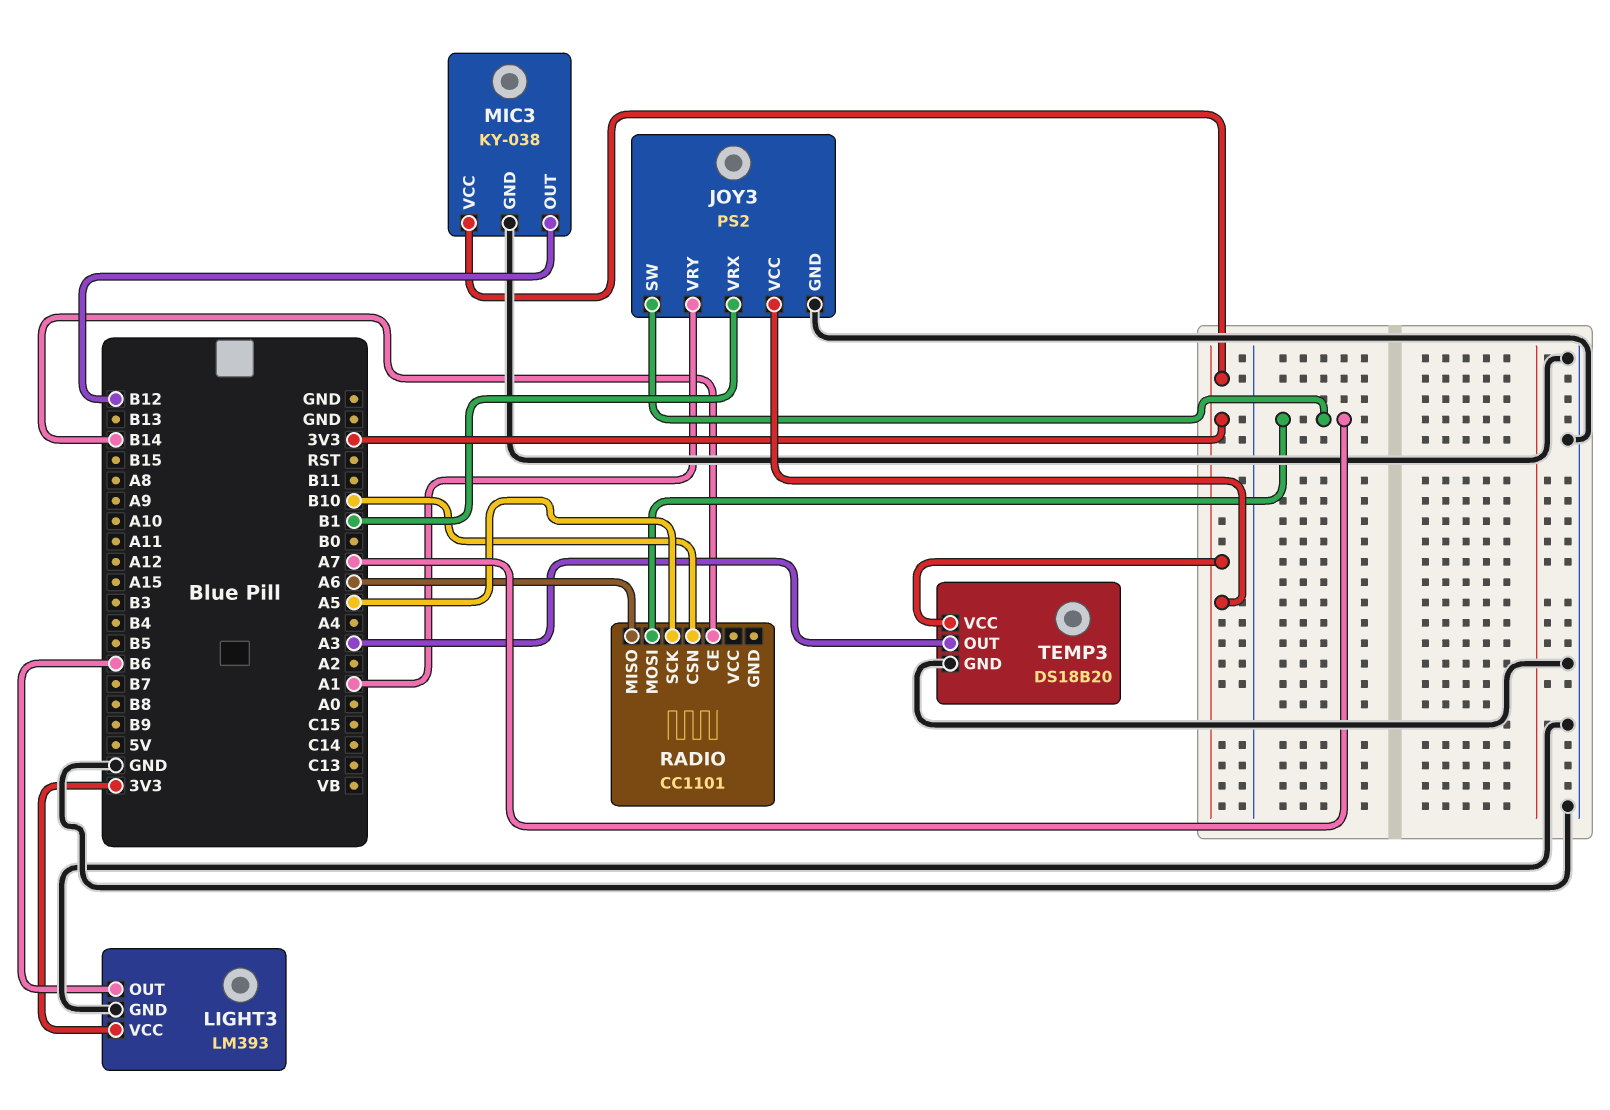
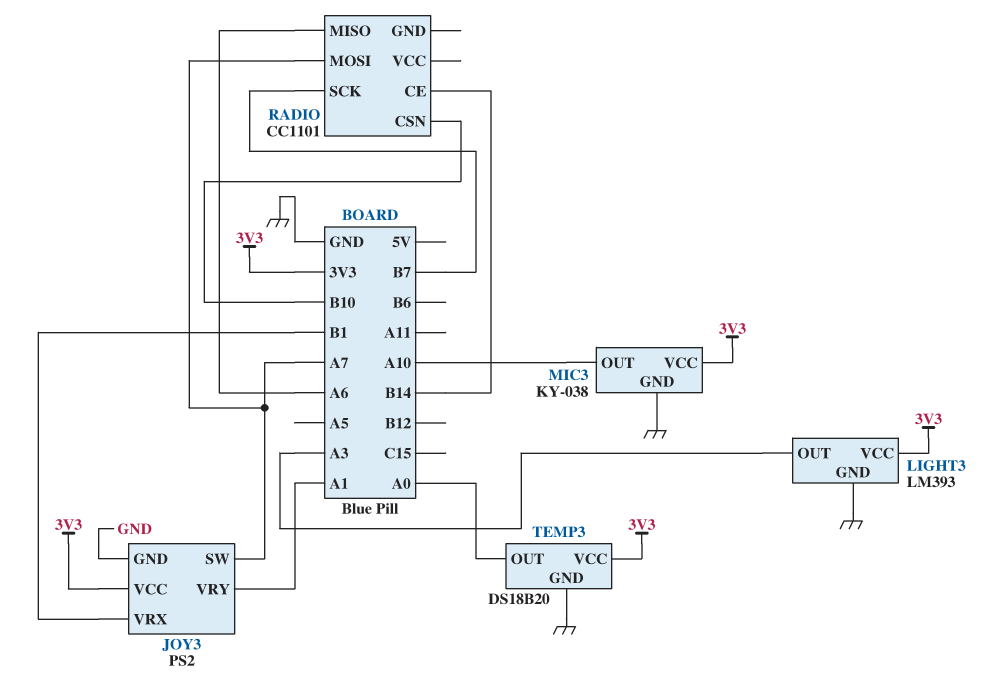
LIGHT3 pin OUT: B6 -> A3
MIC3 pin OUT: B12 -> A10
RADIO pin SCK: A5 -> B7
TEMP3 pin OUT: A3 -> A0

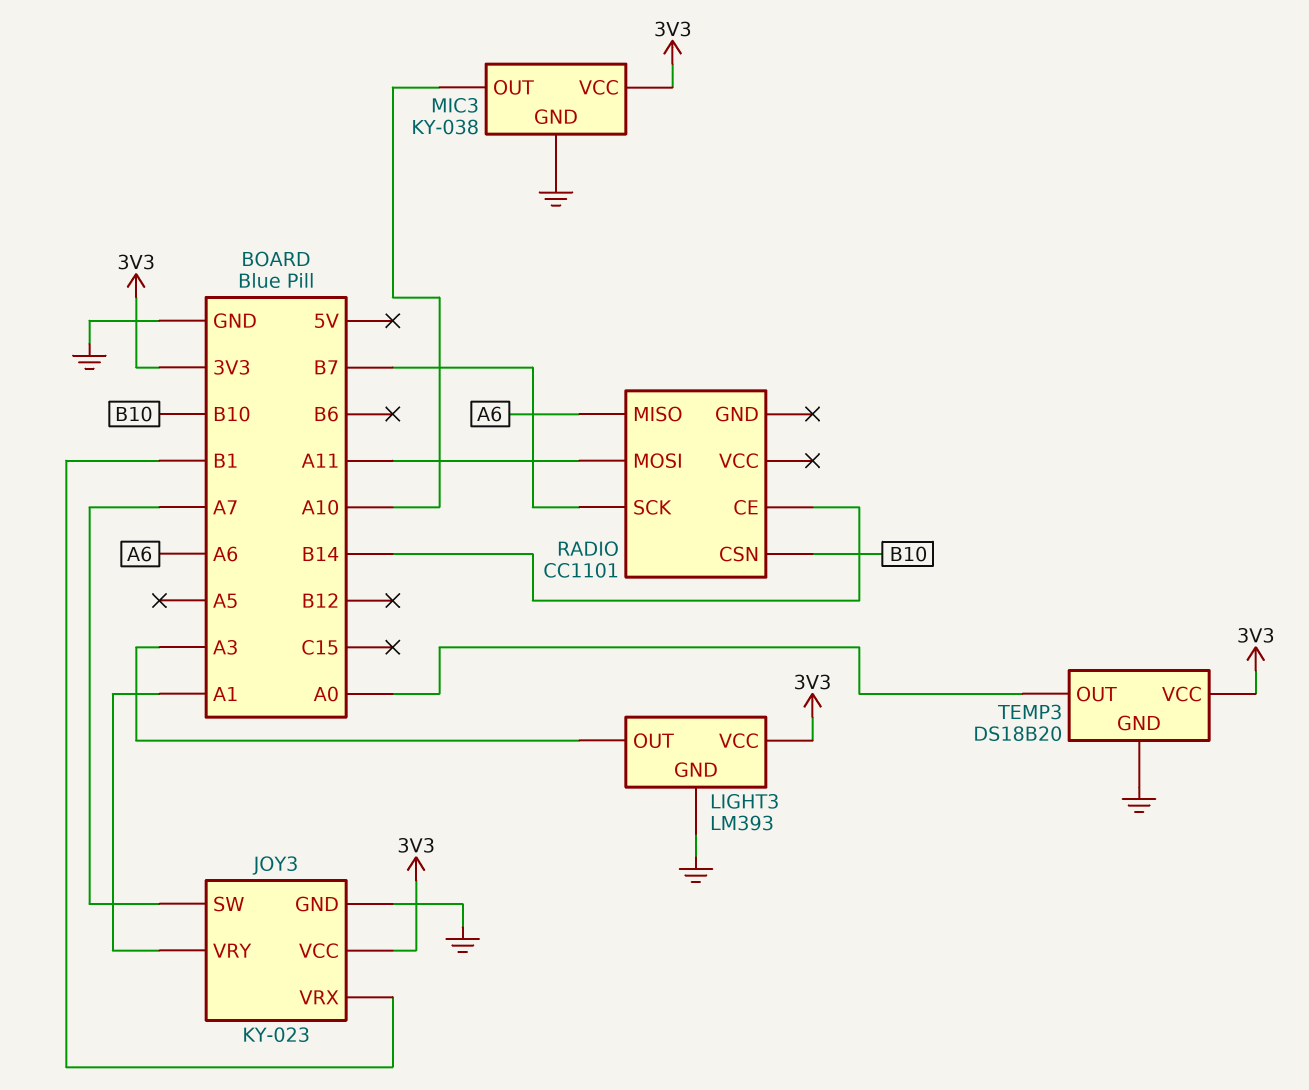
JOY3: PS2 -> KY-023
RADIO pin MOSI: A7 -> A11

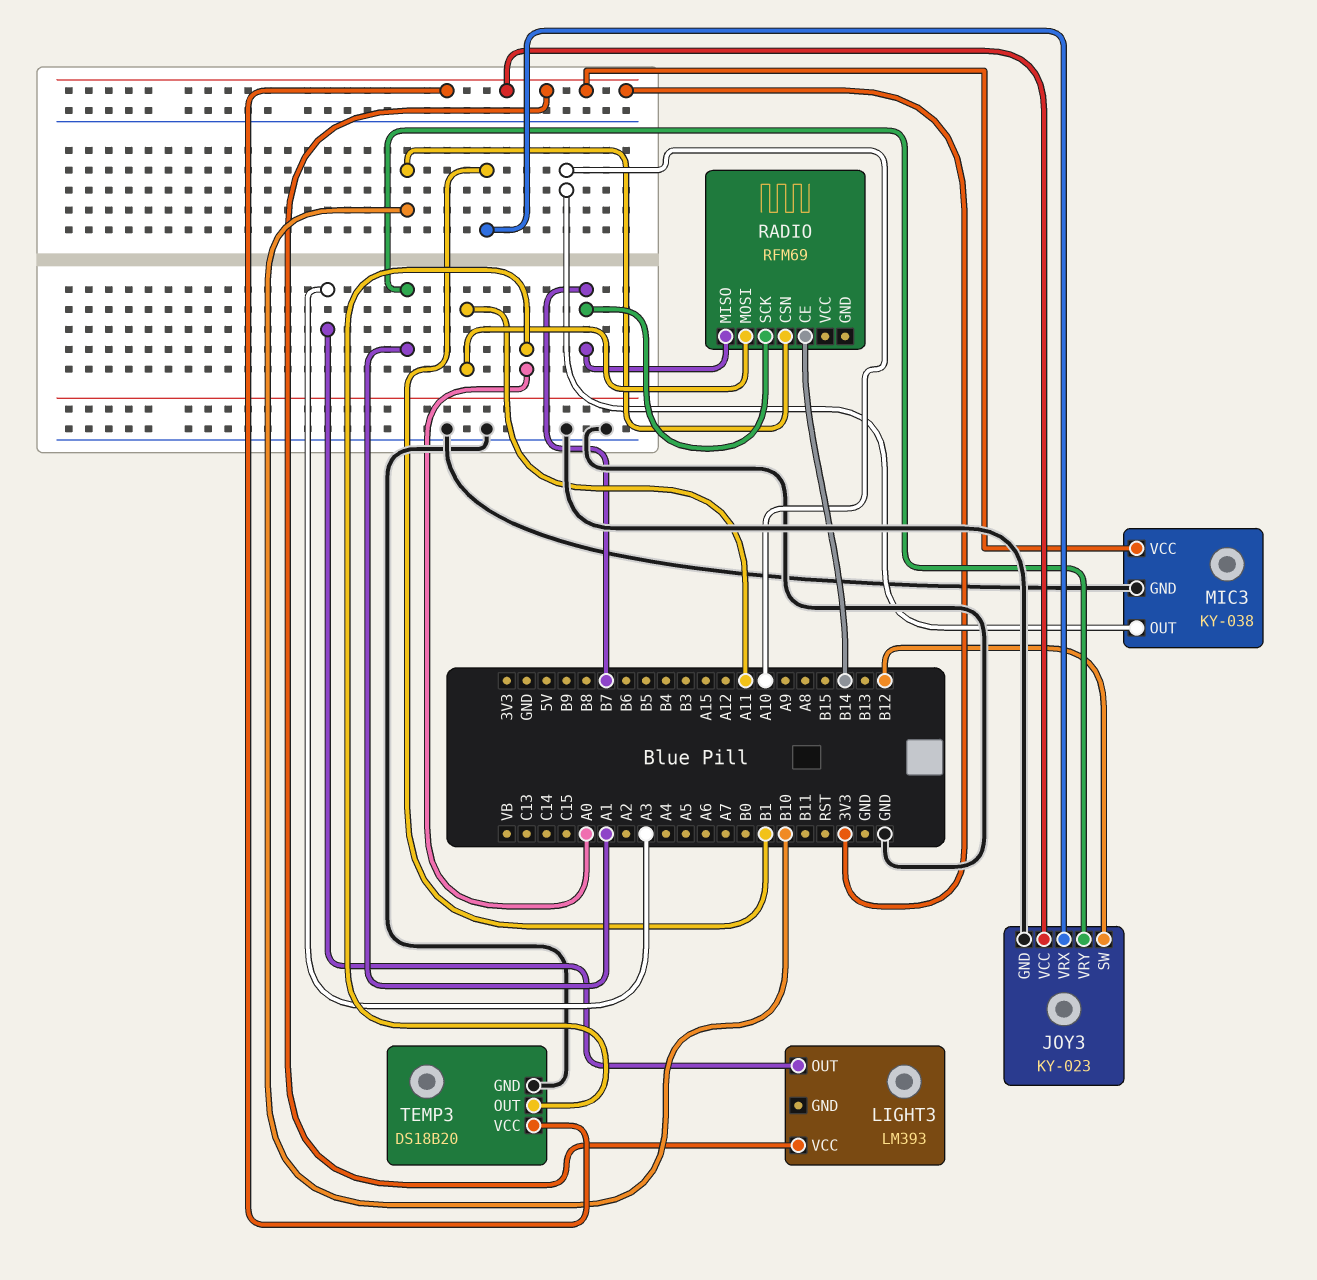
JOY3 pin SW: A7 -> B12
LIGHT3 pin GND: GND -> none
RADIO: CC1101 -> RFM69
RADIO pin MISO: A6 -> B7

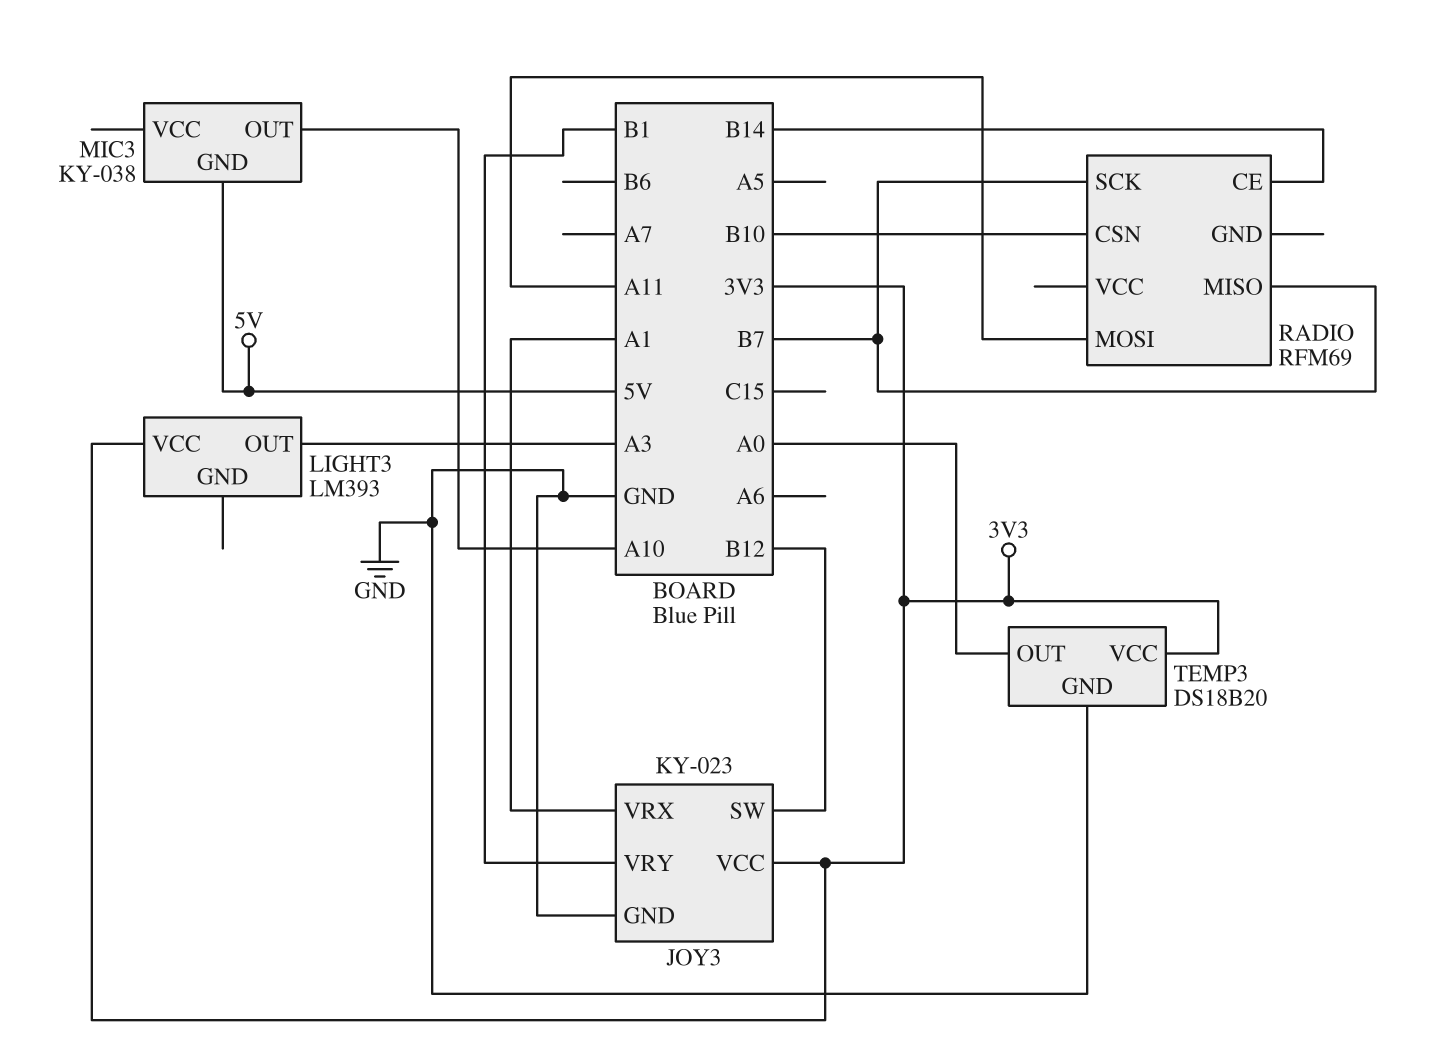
JOY3 pin VRX: B1 -> A1
JOY3 pin VRY: A1 -> B1
MIC3 pin GND: GND -> 5V
MIC3 pin VCC: 3V3 -> none

